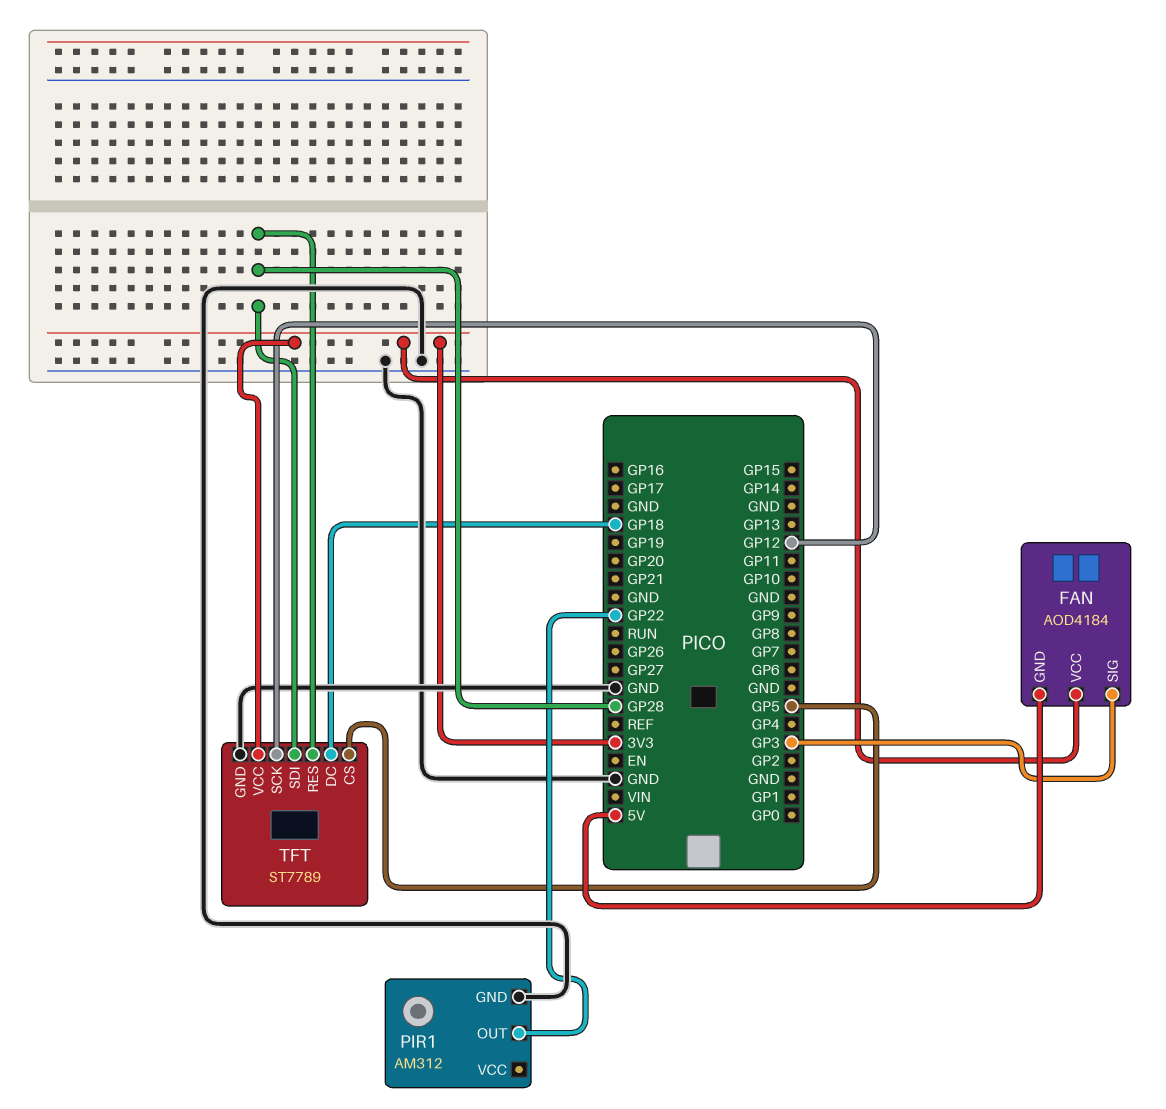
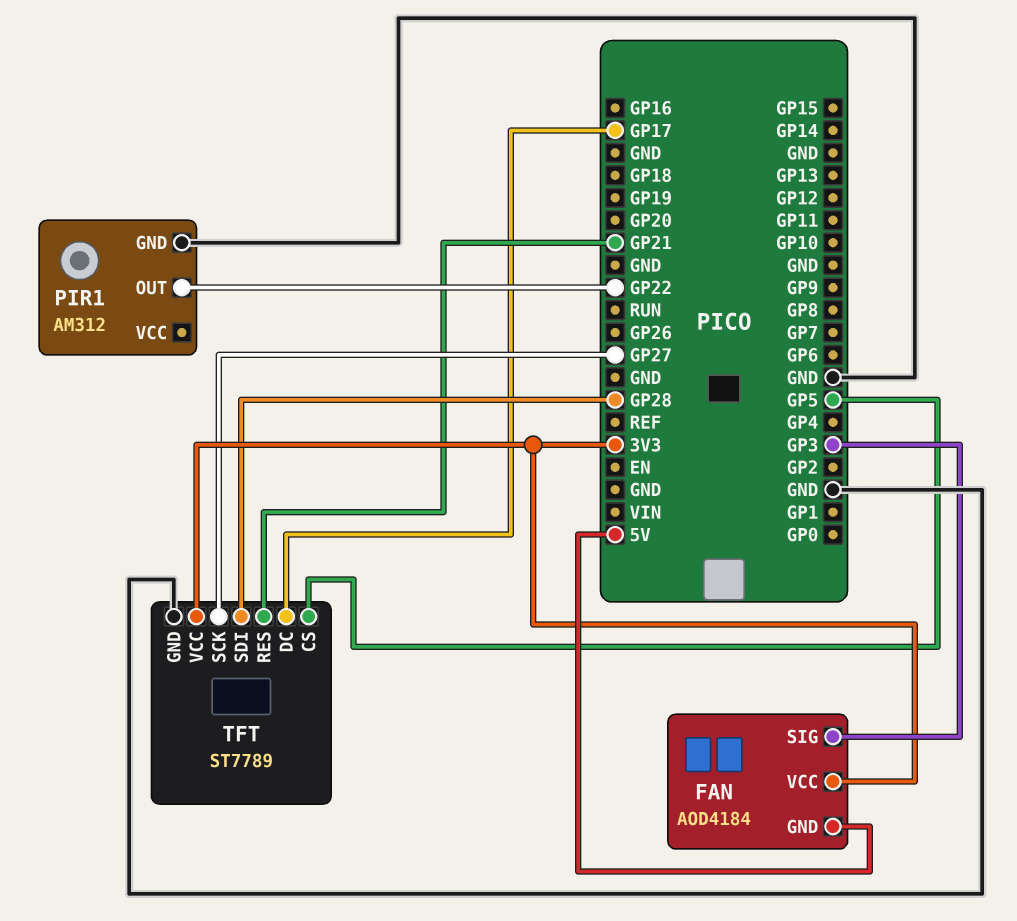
TFT pin DC: GP18 -> GP17
TFT pin RES: GP28 -> GP21
TFT pin SCK: GP12 -> GP27

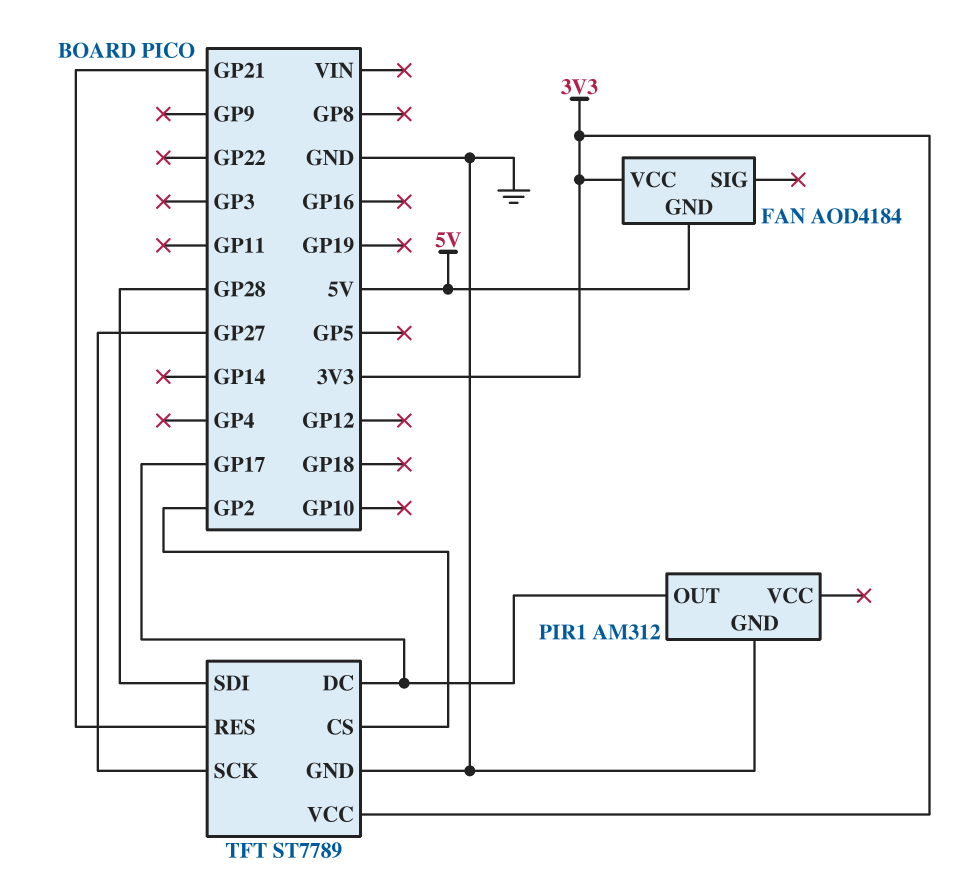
FAN pin SIG: GP3 -> none
PIR1 pin OUT: GP22 -> GP17
TFT pin CS: GP5 -> GP2

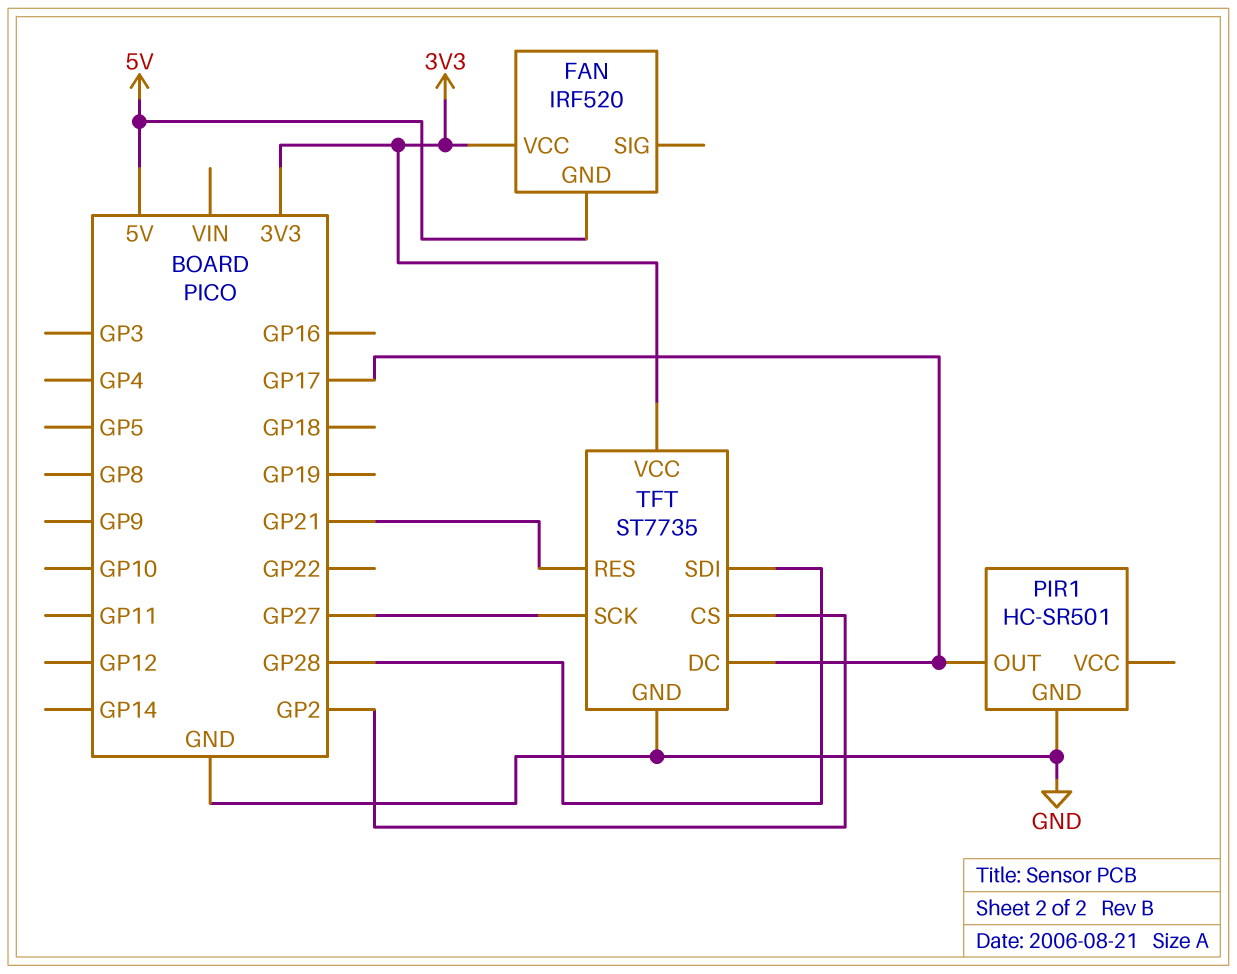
FAN: AOD4184 -> IRF520
PIR1: AM312 -> HC-SR501
TFT: ST7789 -> ST7735

